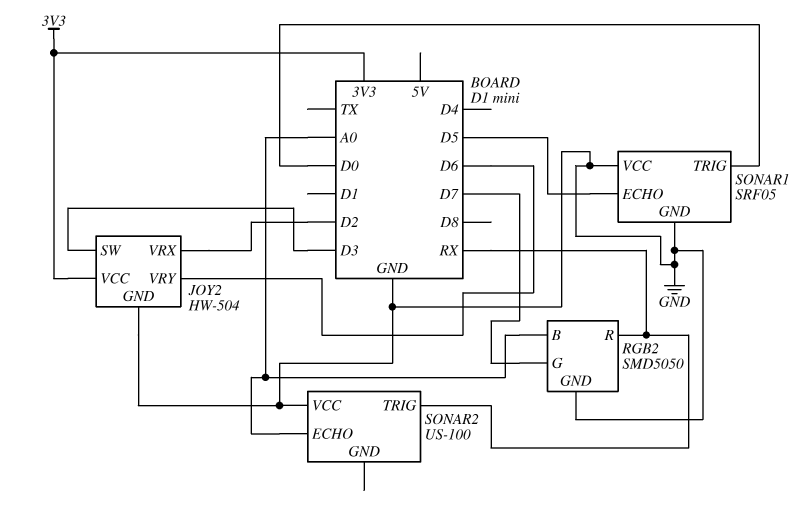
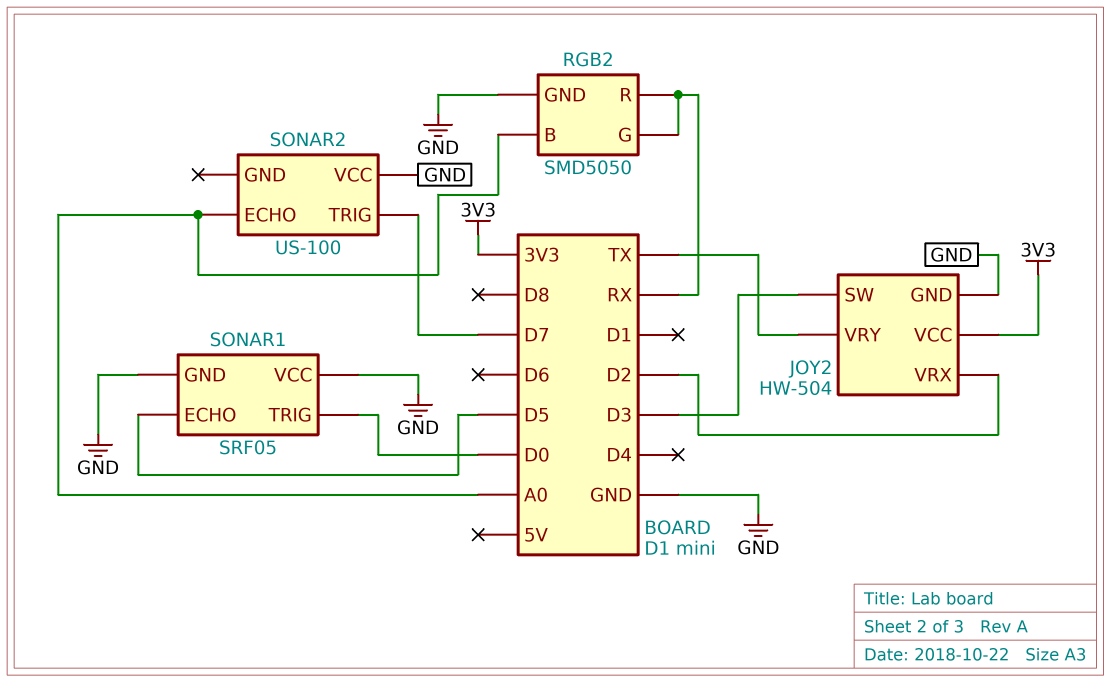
JOY2 pin VRY: D6 -> TX
RGB2 pin G: D7 -> RX
SONAR2 pin TRIG: RX -> D7

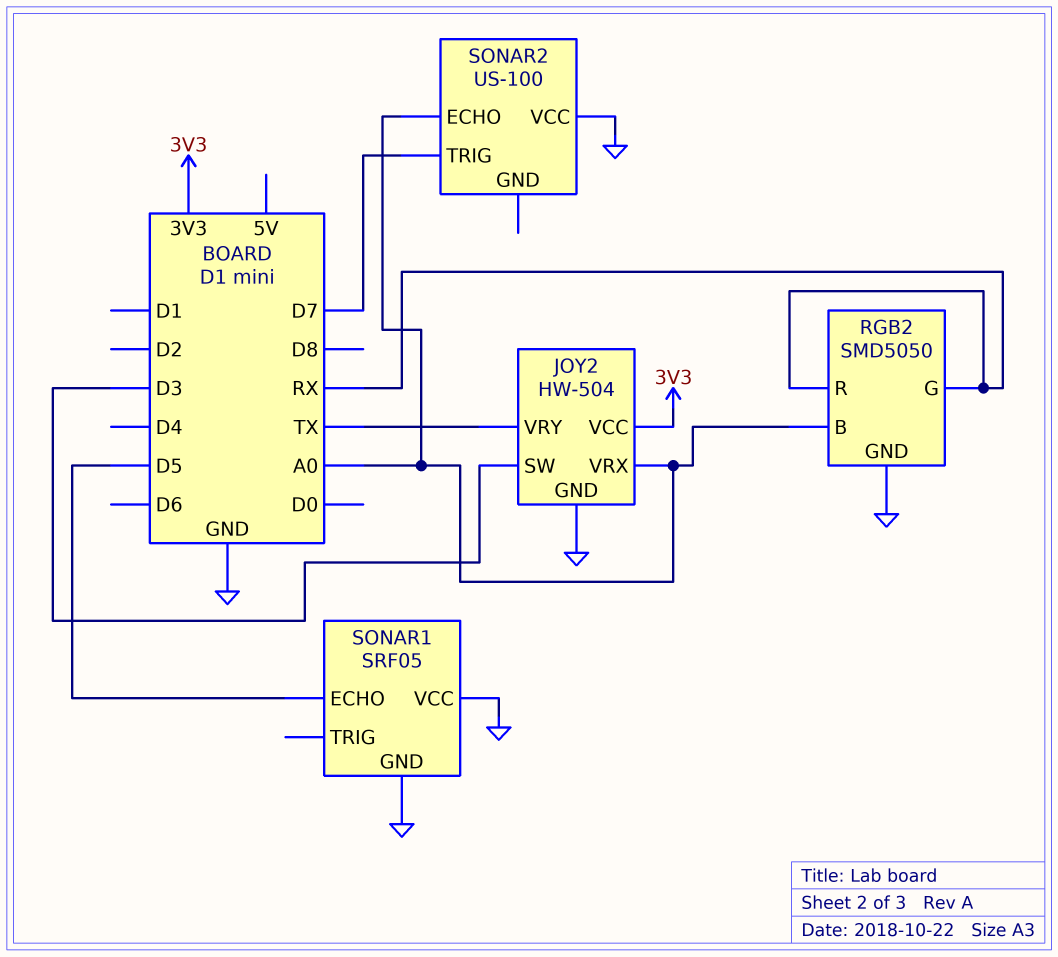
JOY2 pin VRX: D2 -> A0
SONAR1 pin TRIG: D0 -> none

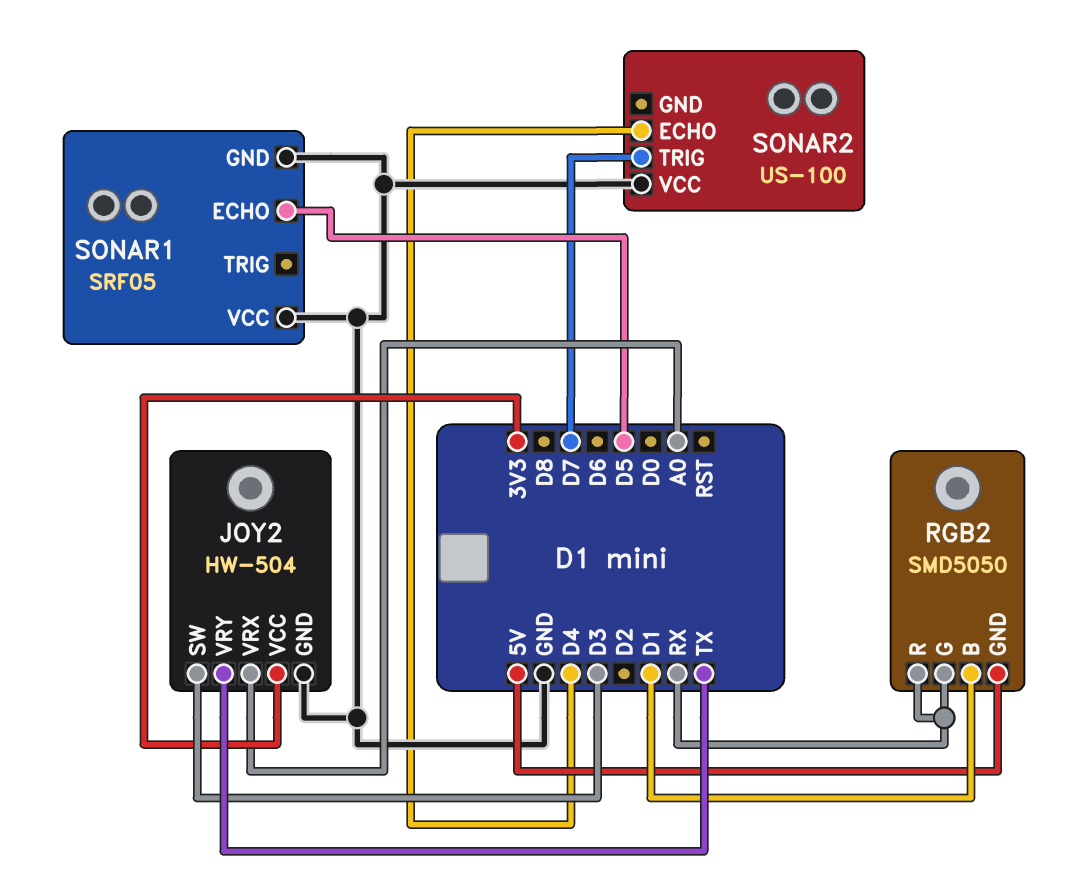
RGB2 pin B: A0 -> D1
RGB2 pin GND: GND -> 5V
SONAR2 pin ECHO: A0 -> D4

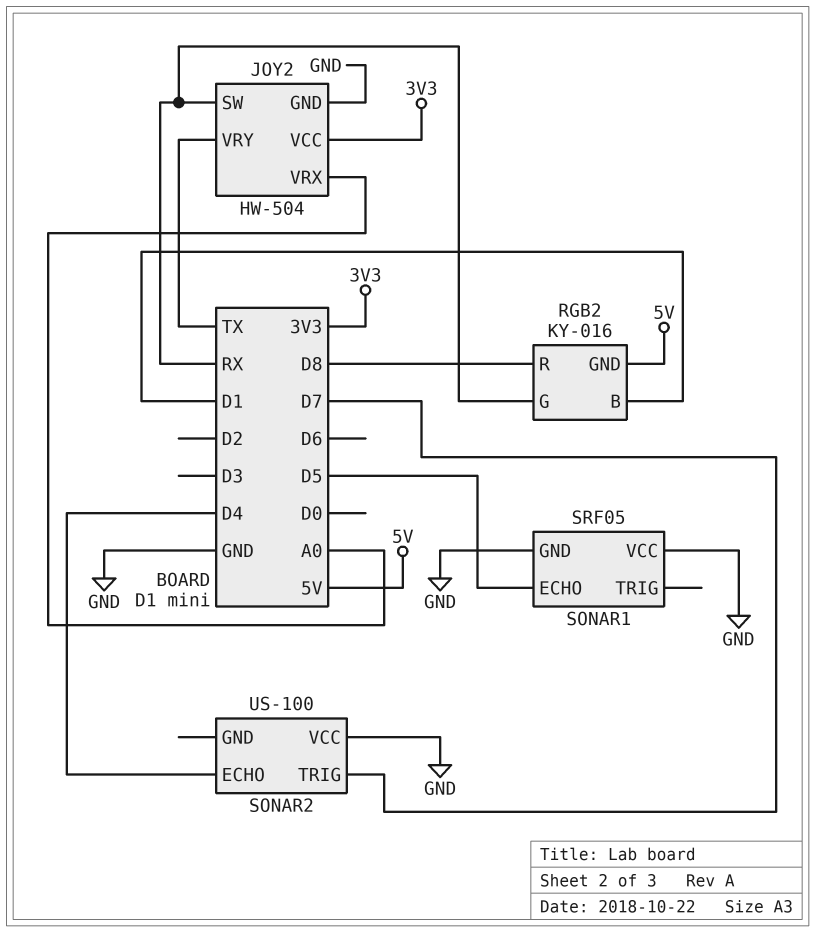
JOY2 pin SW: D3 -> RX
RGB2: SMD5050 -> KY-016
RGB2 pin R: RX -> D8

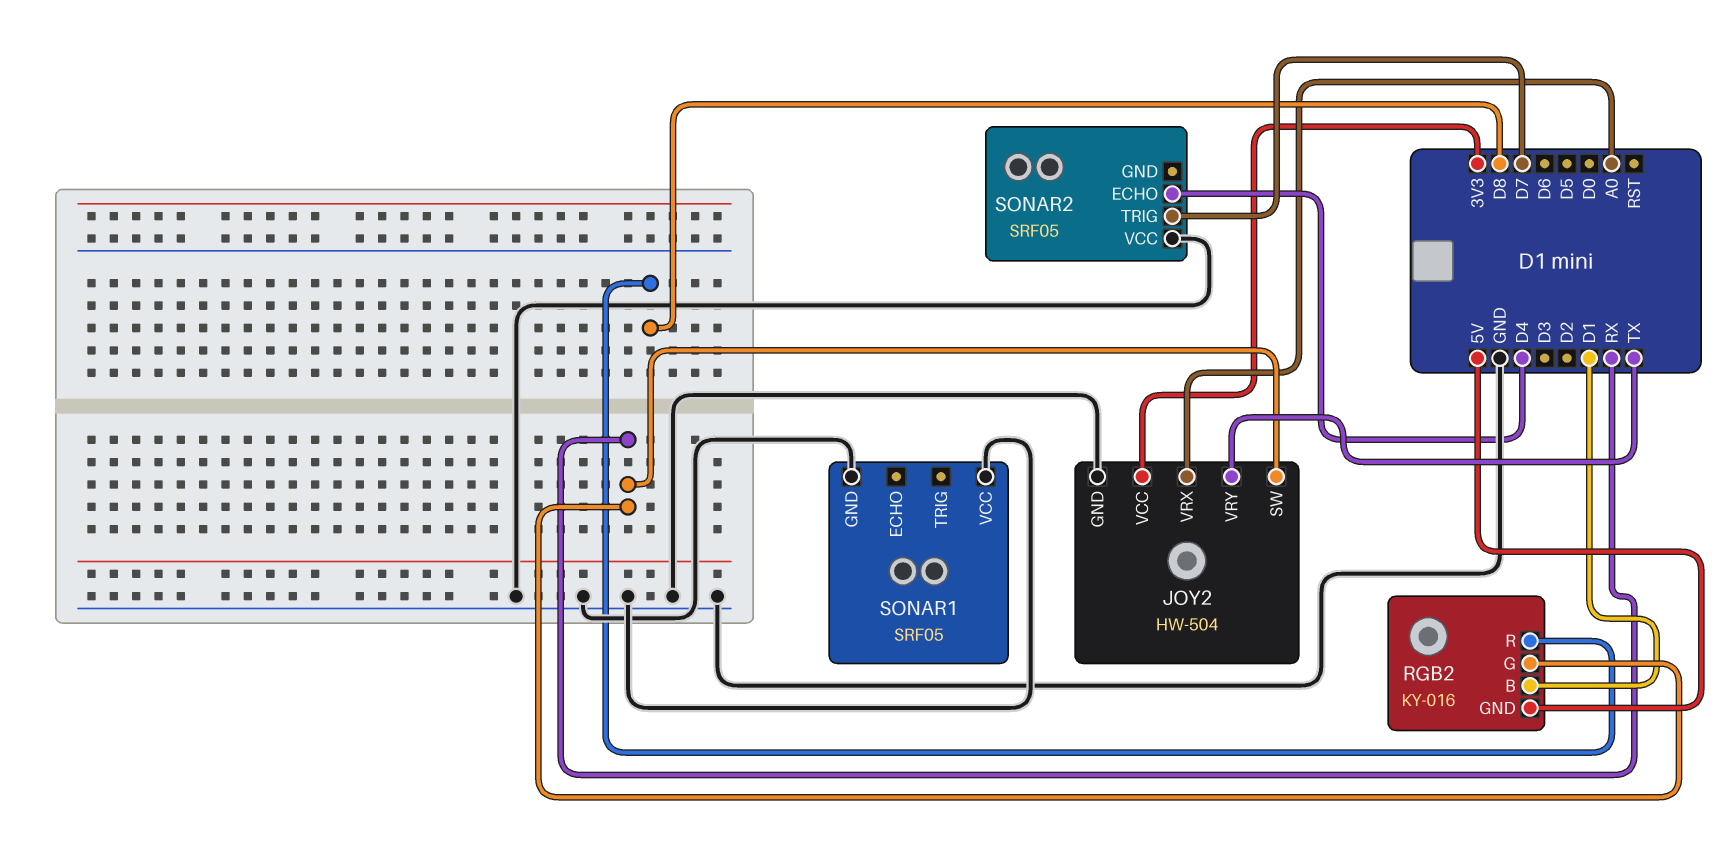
SONAR1 pin ECHO: D5 -> none
SONAR2: US-100 -> SRF05

